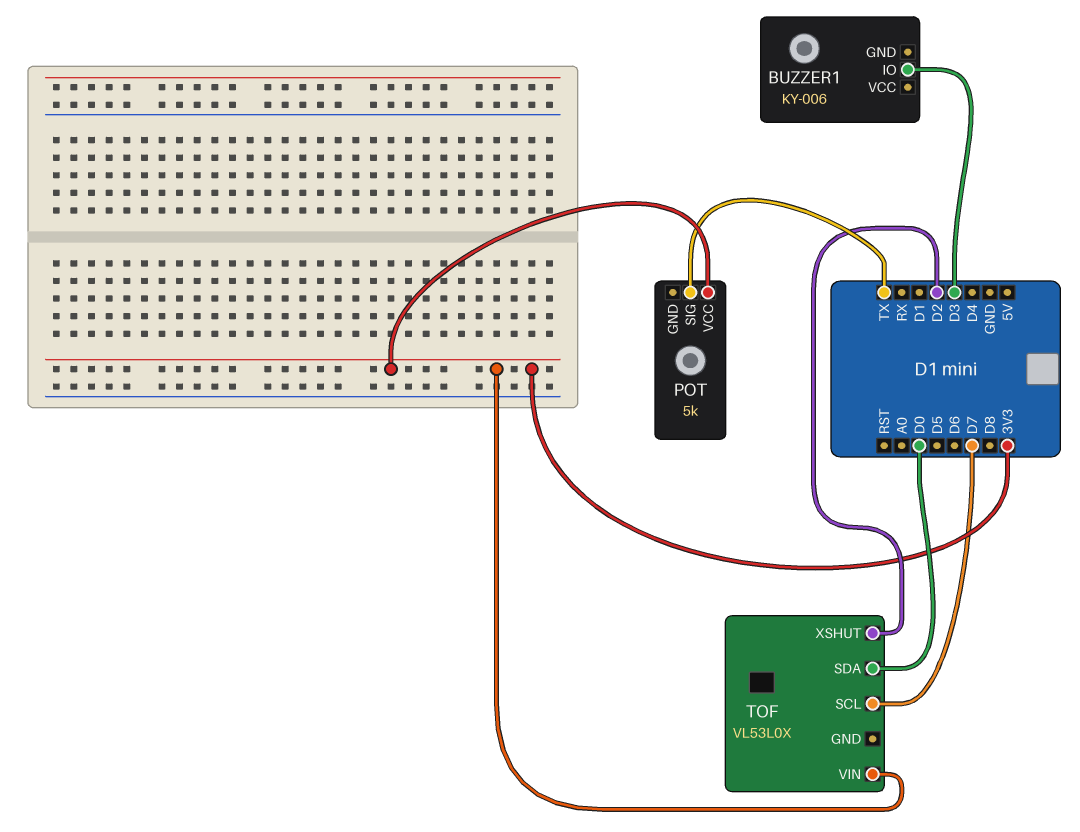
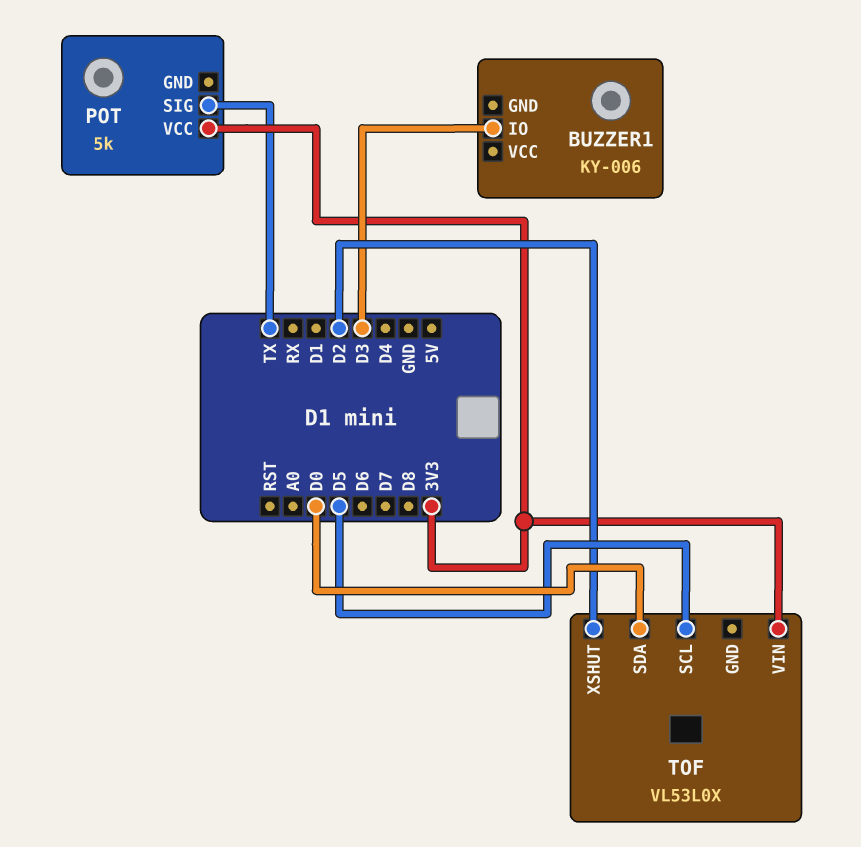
TOF pin SCL: D7 -> D5

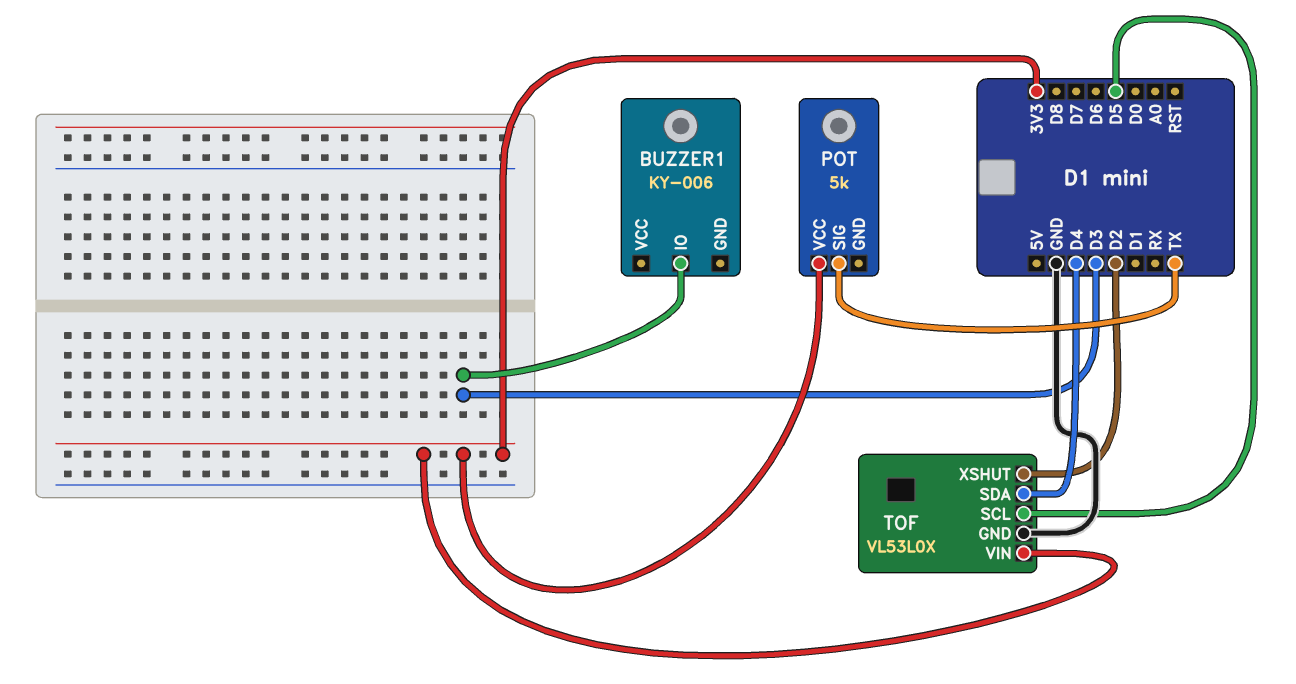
TOF pin GND: none -> GND
TOF pin SDA: D0 -> D4

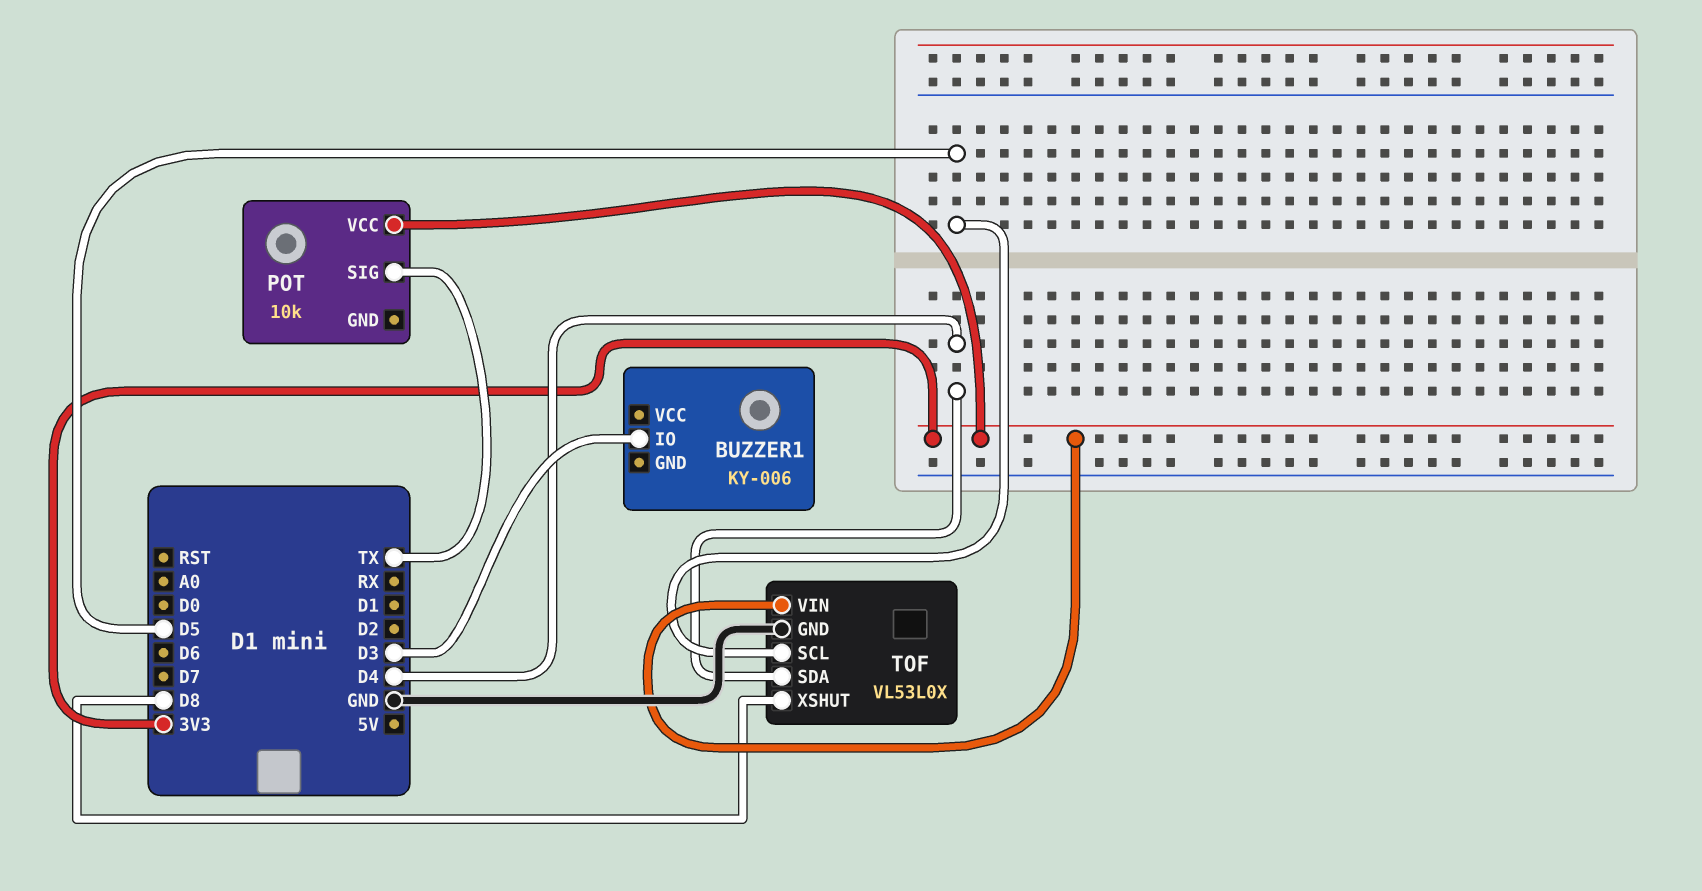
POT: 5k -> 10k
TOF pin XSHUT: D2 -> D8

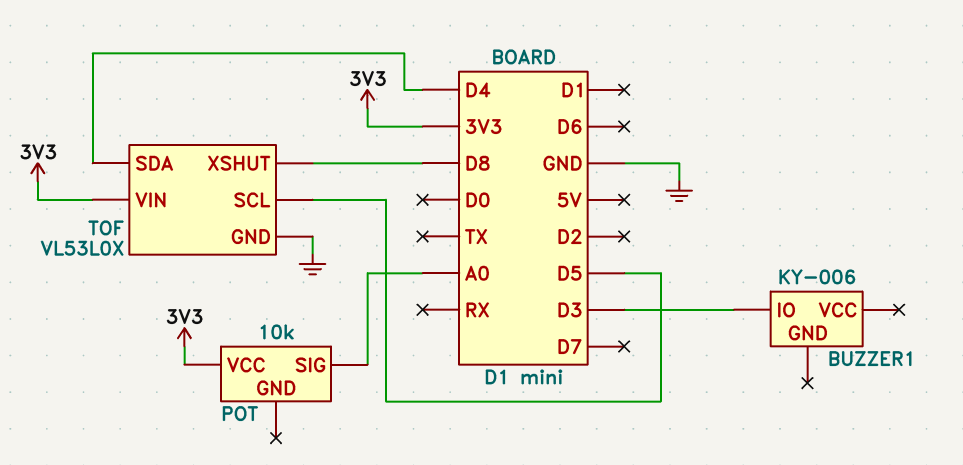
POT pin SIG: TX -> A0

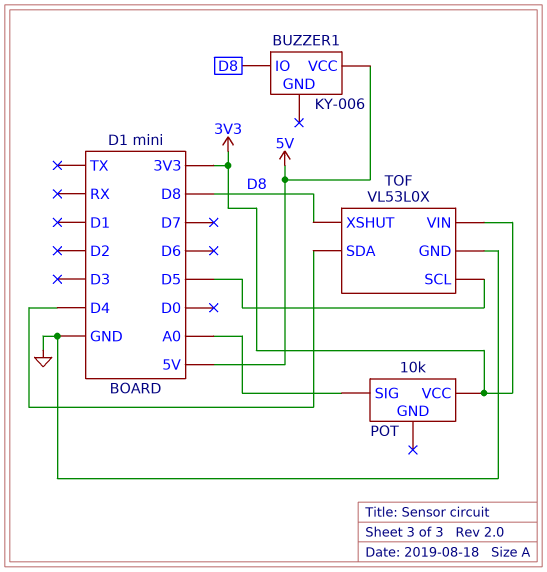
BUZZER1 pin IO: D3 -> D8
BUZZER1 pin VCC: none -> 5V

